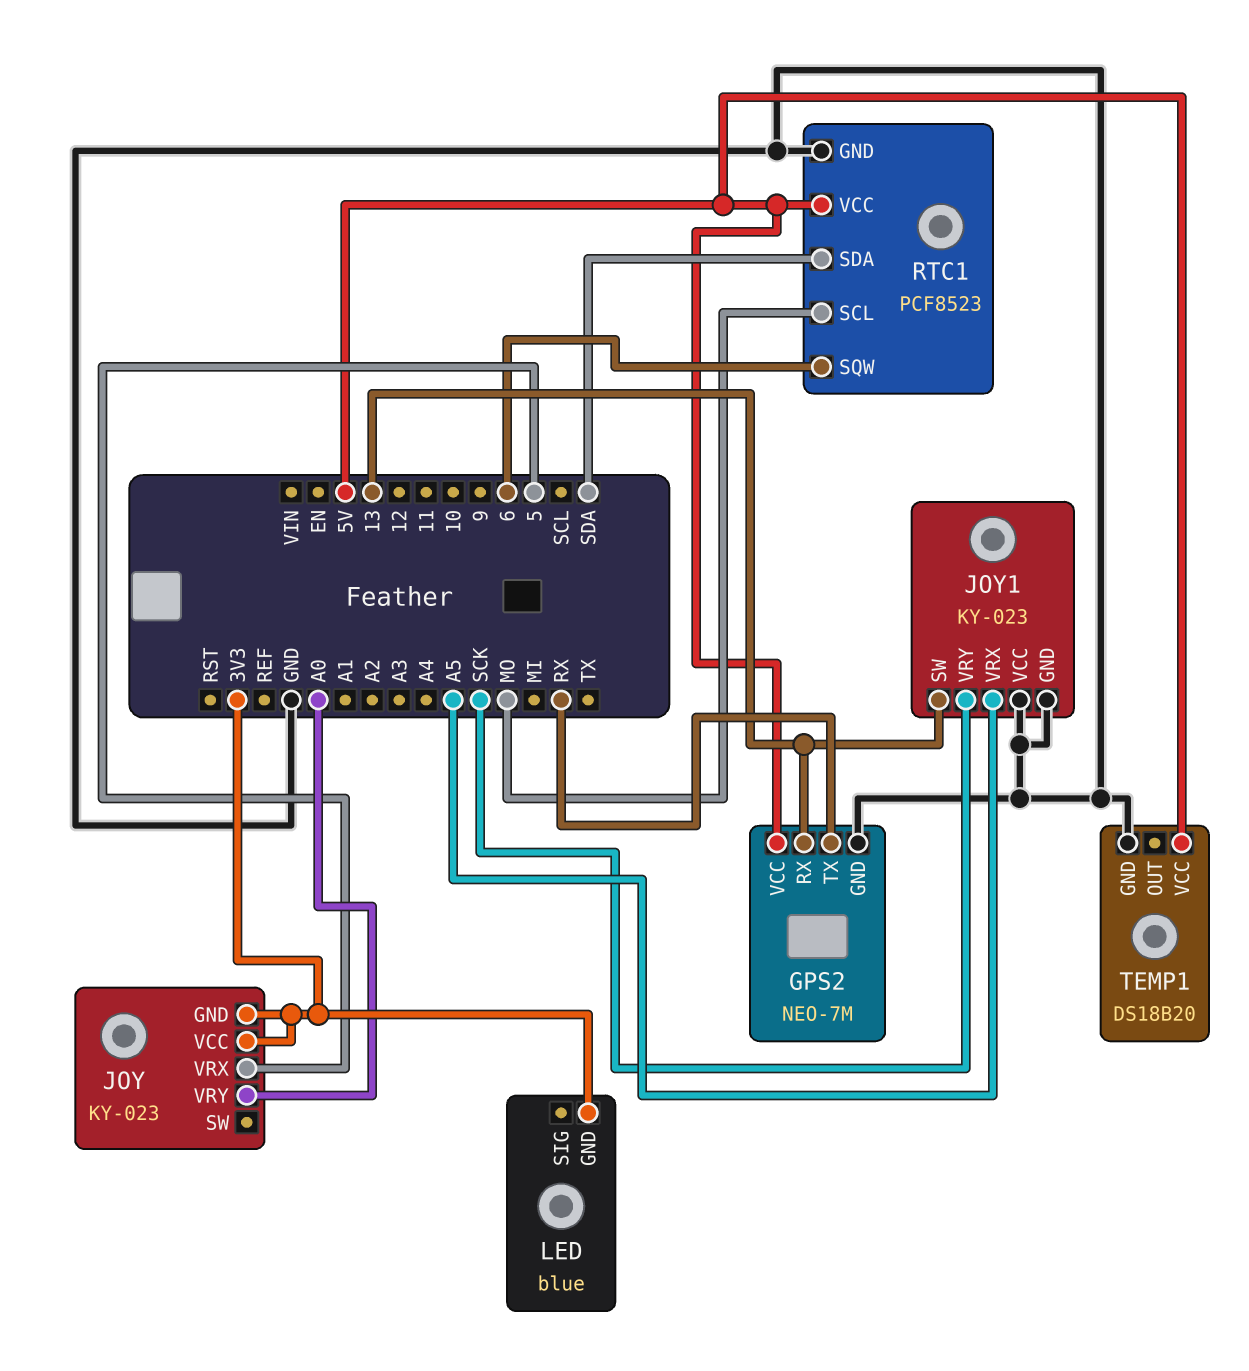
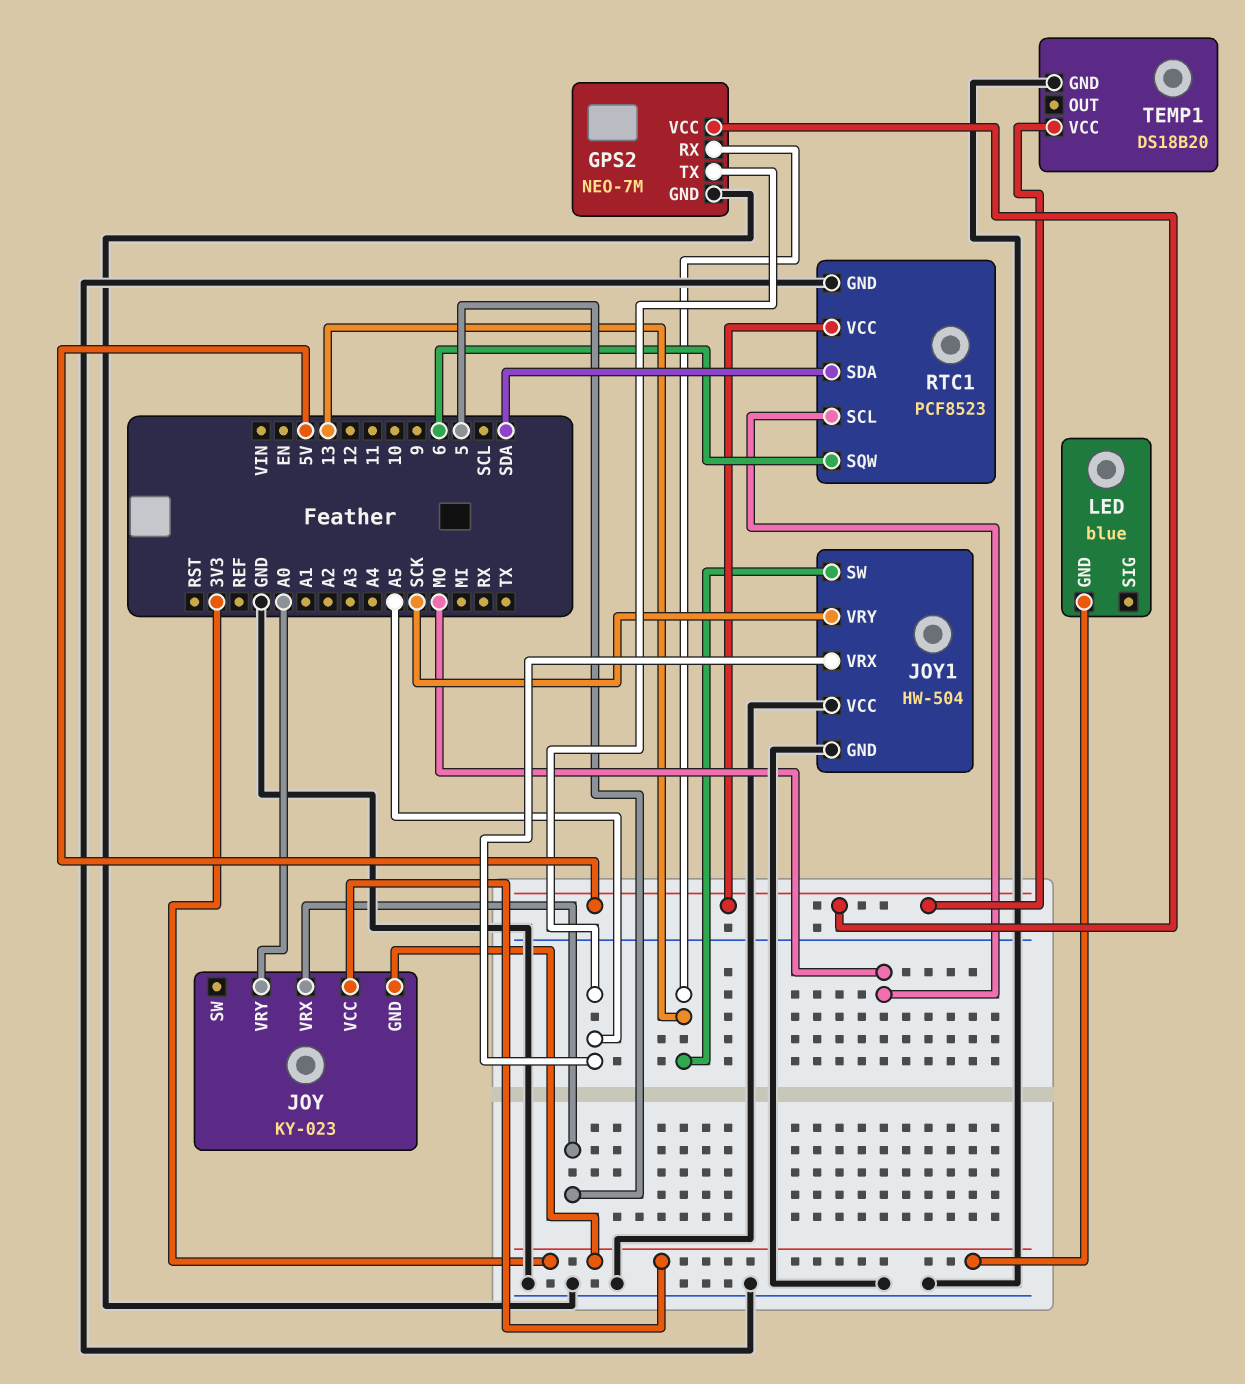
GPS2 pin TX: RX -> A5
JOY1: KY-023 -> HW-504

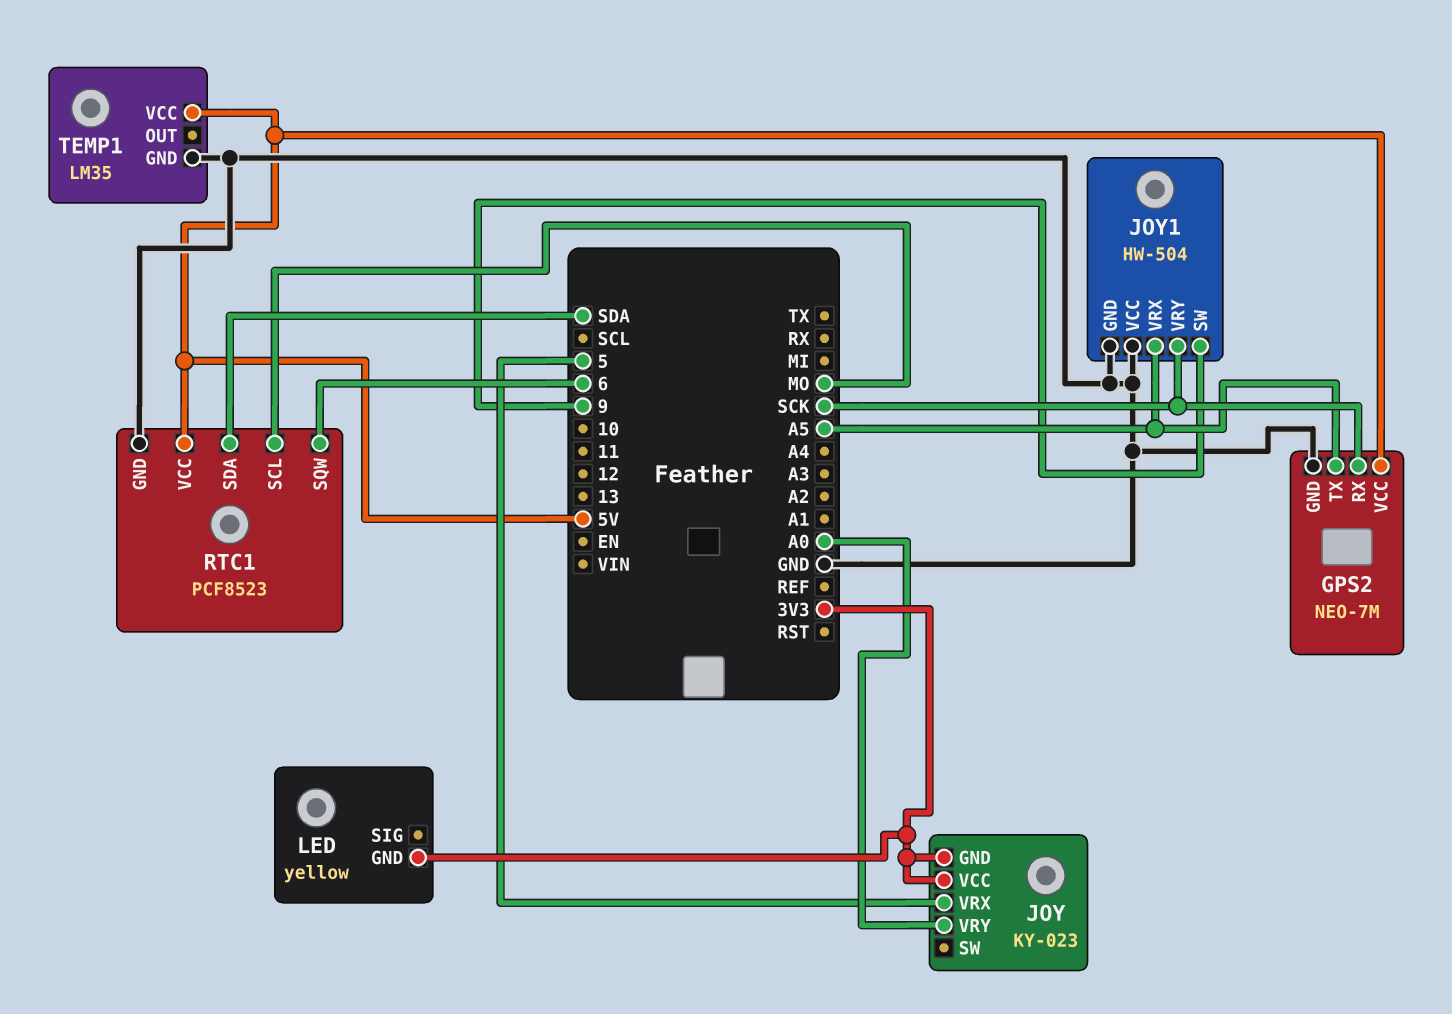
GPS2 pin RX: 13 -> SCK
JOY1 pin SW: 13 -> 9
LED: blue -> yellow
TEMP1: DS18B20 -> LM35

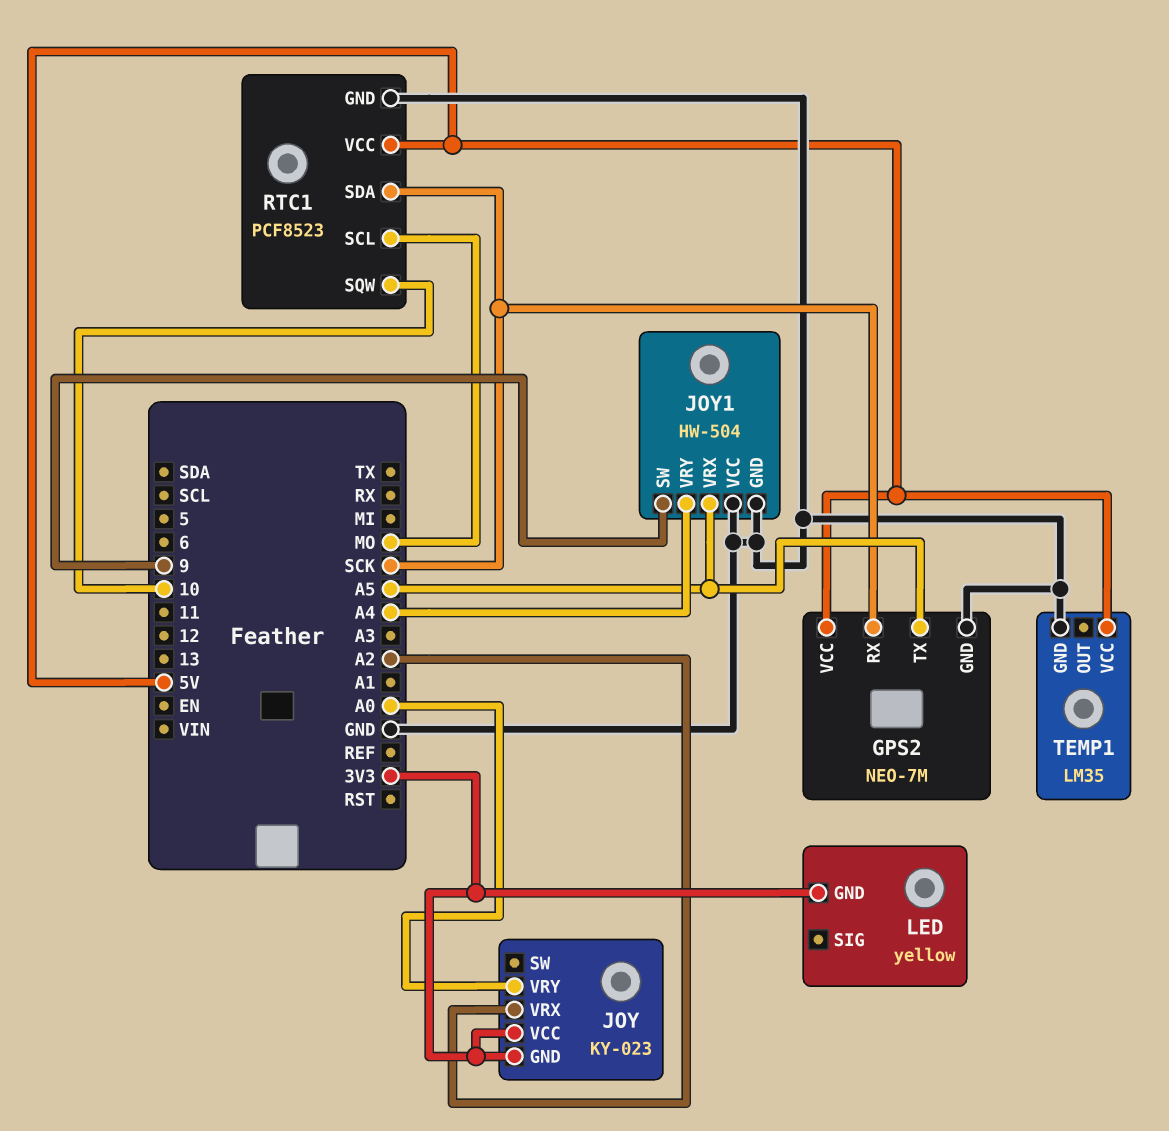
JOY pin VRX: 5 -> A2
JOY1 pin VRY: SCK -> A4
RTC1 pin SDA: SDA -> SCK
RTC1 pin SQW: 6 -> 10

